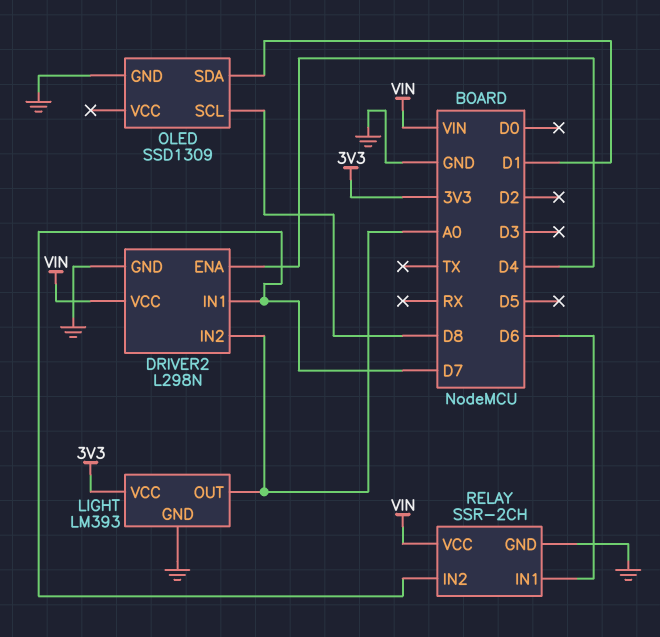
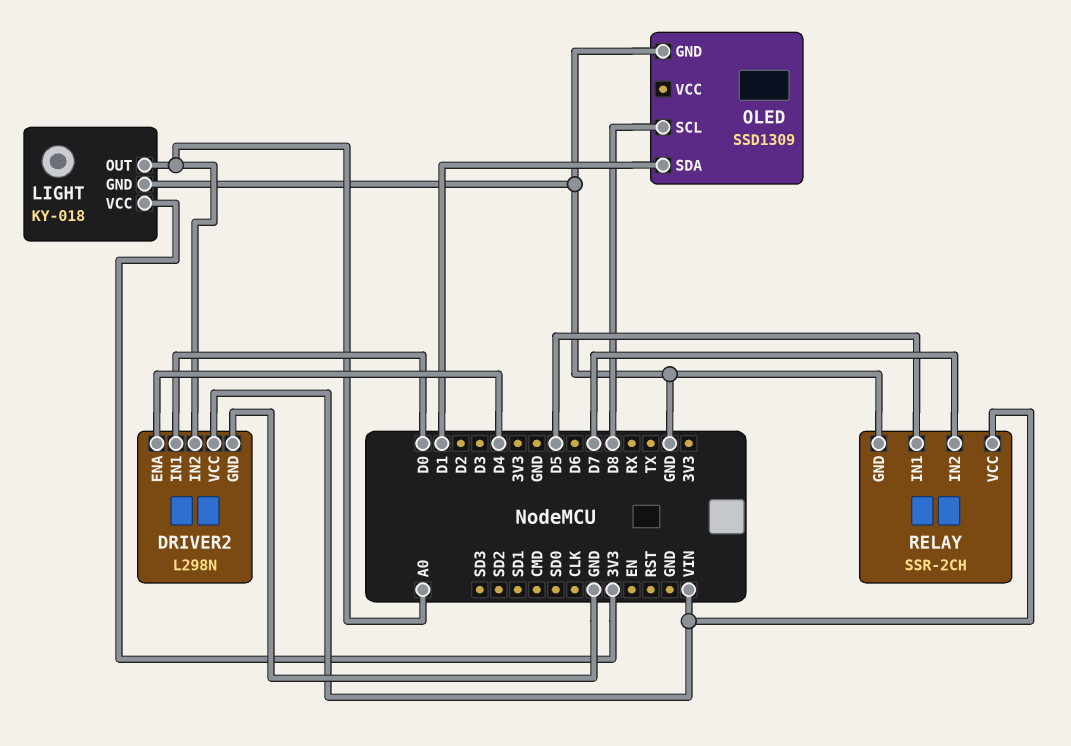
DRIVER2 pin IN1: D7 -> D0
LIGHT: LM393 -> KY-018
RELAY pin IN1: D6 -> D5

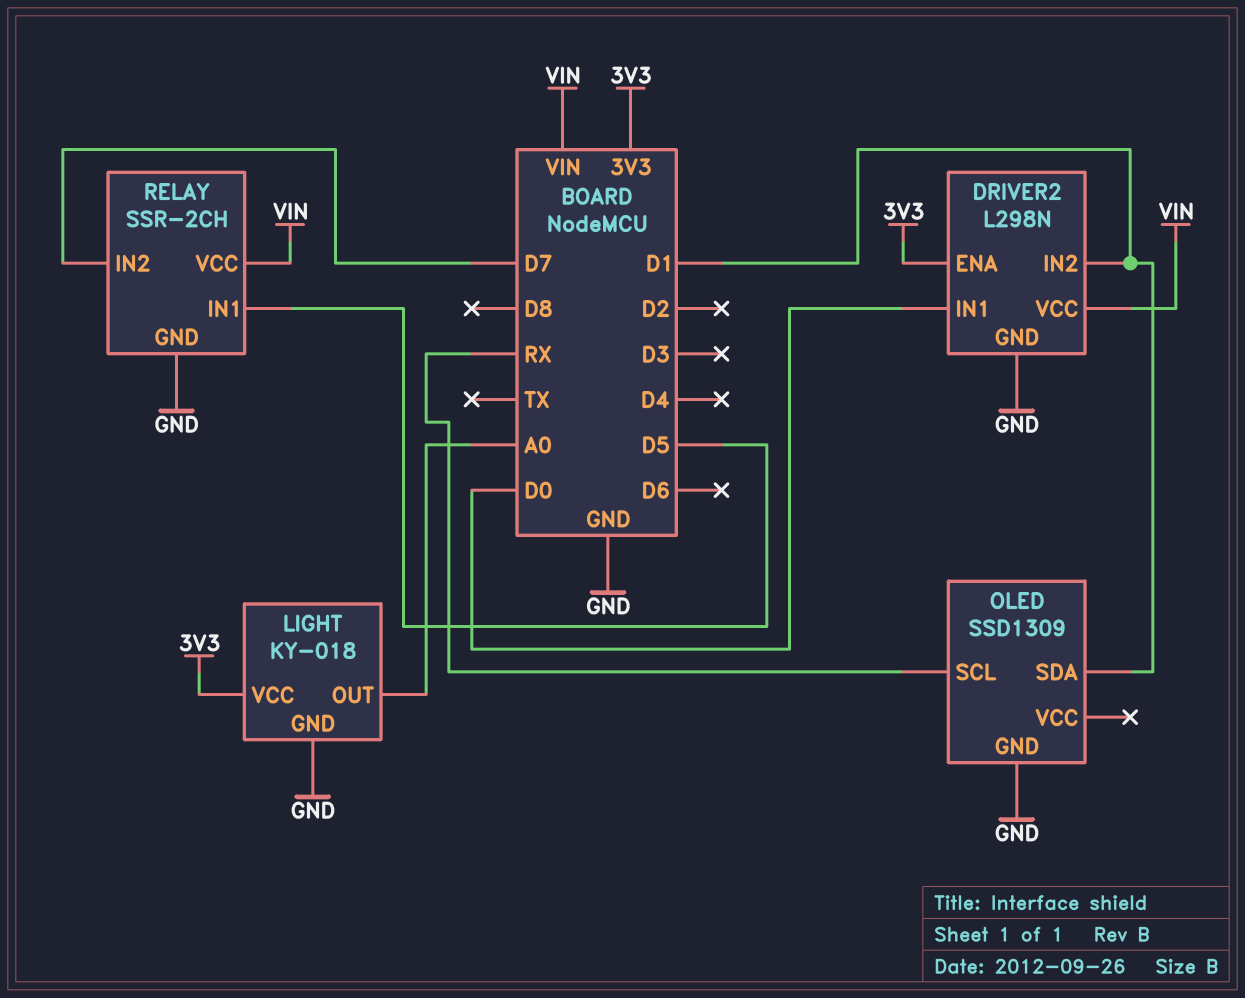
DRIVER2 pin ENA: D4 -> 3V3
DRIVER2 pin IN2: A0 -> D1
OLED pin SCL: D8 -> RX

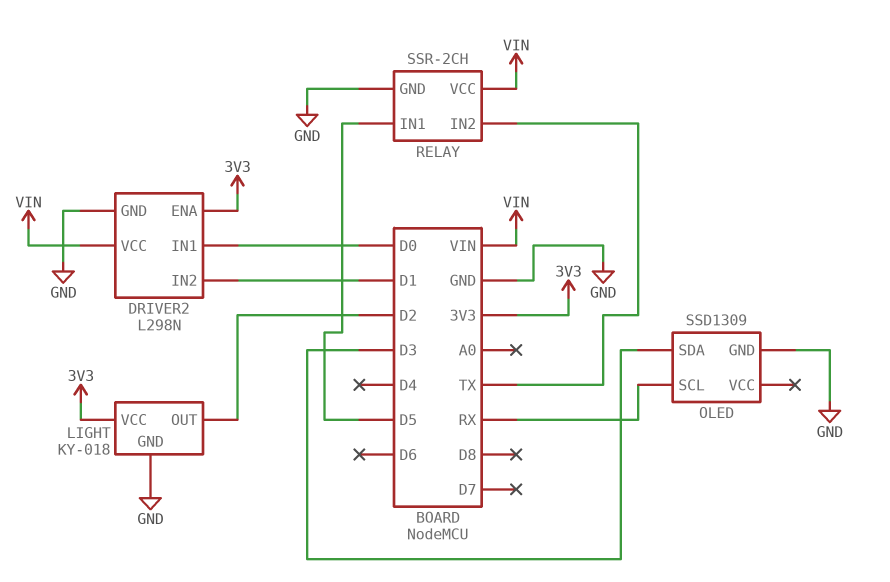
LIGHT pin OUT: A0 -> D2
OLED pin SDA: D1 -> D3
RELAY pin IN2: D7 -> TX

